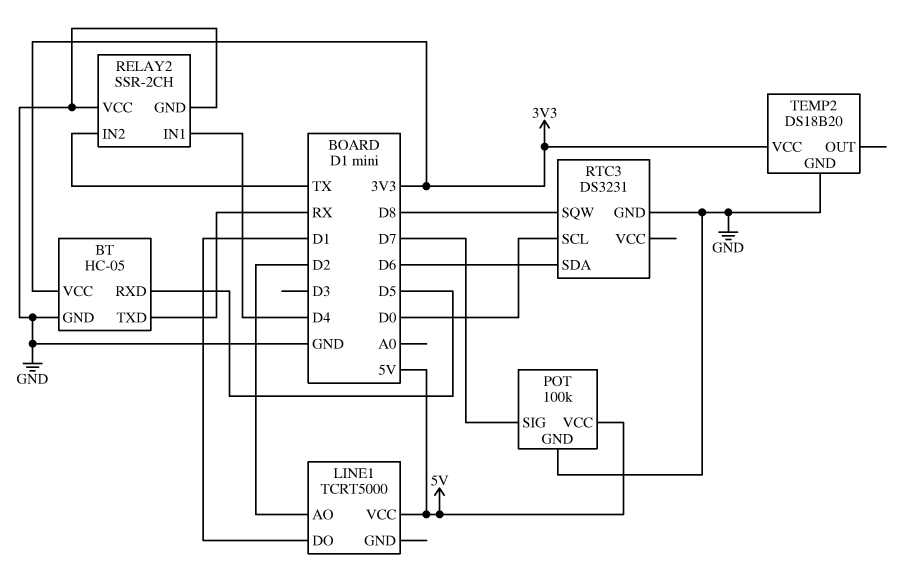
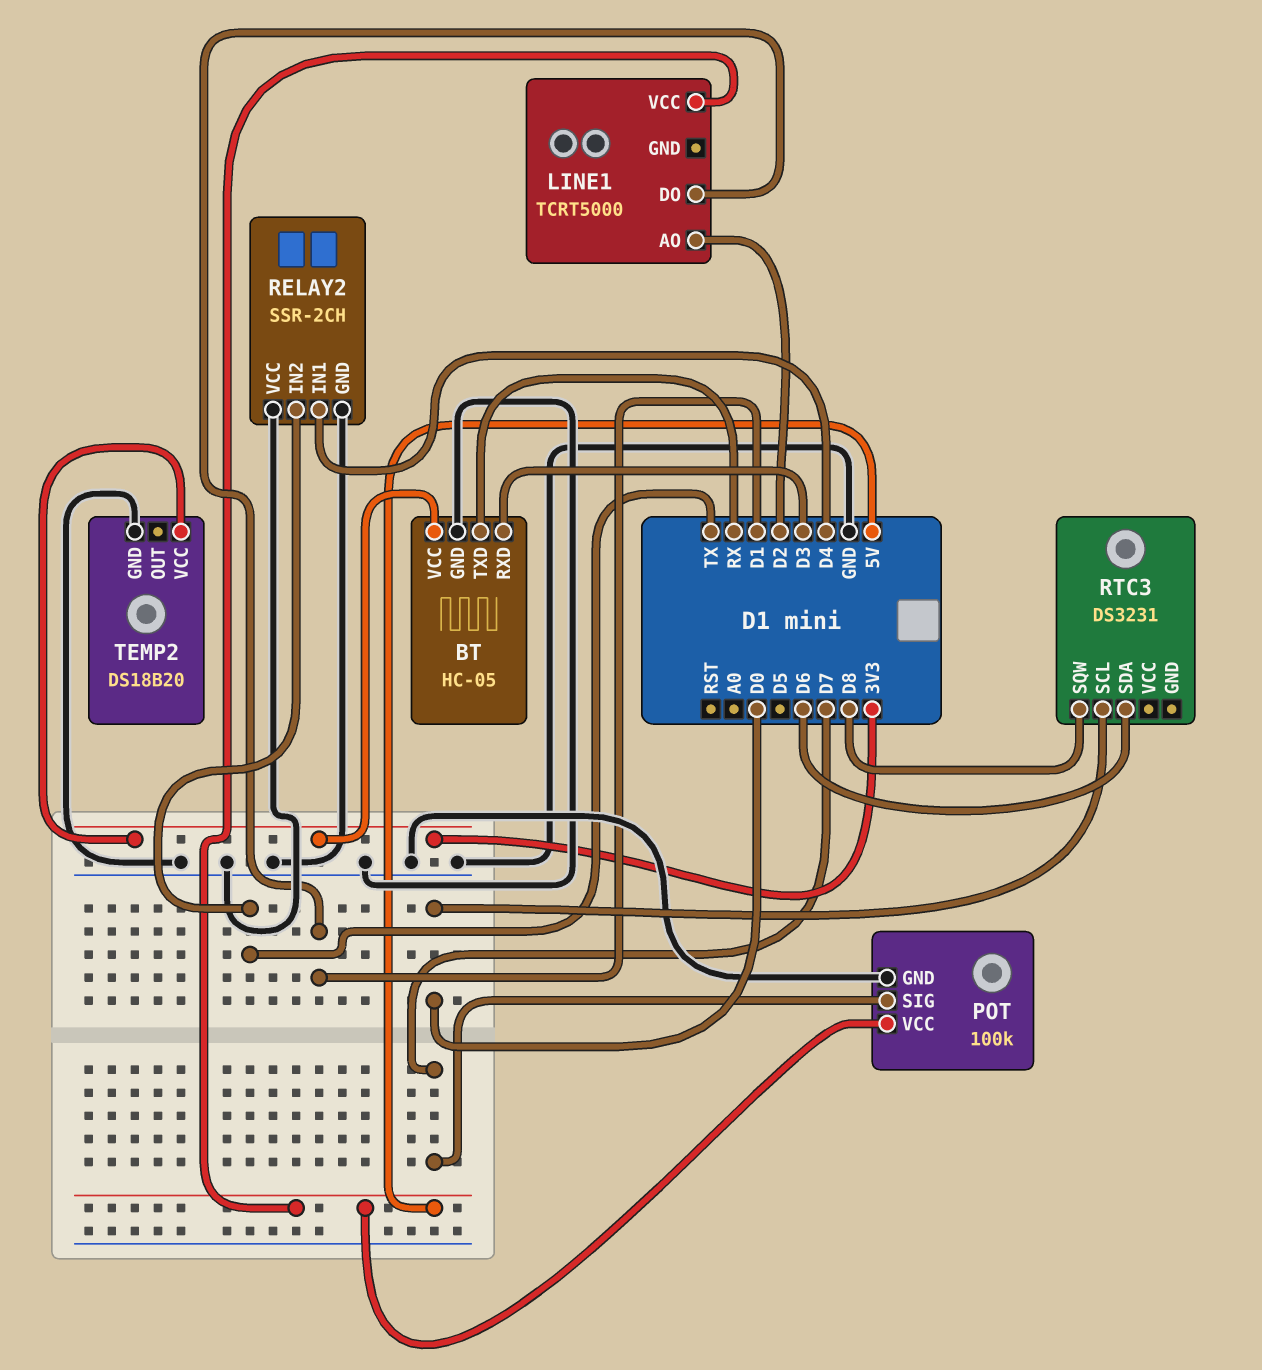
BT pin RXD: D5 -> D3
RTC3 pin GND: GND -> none

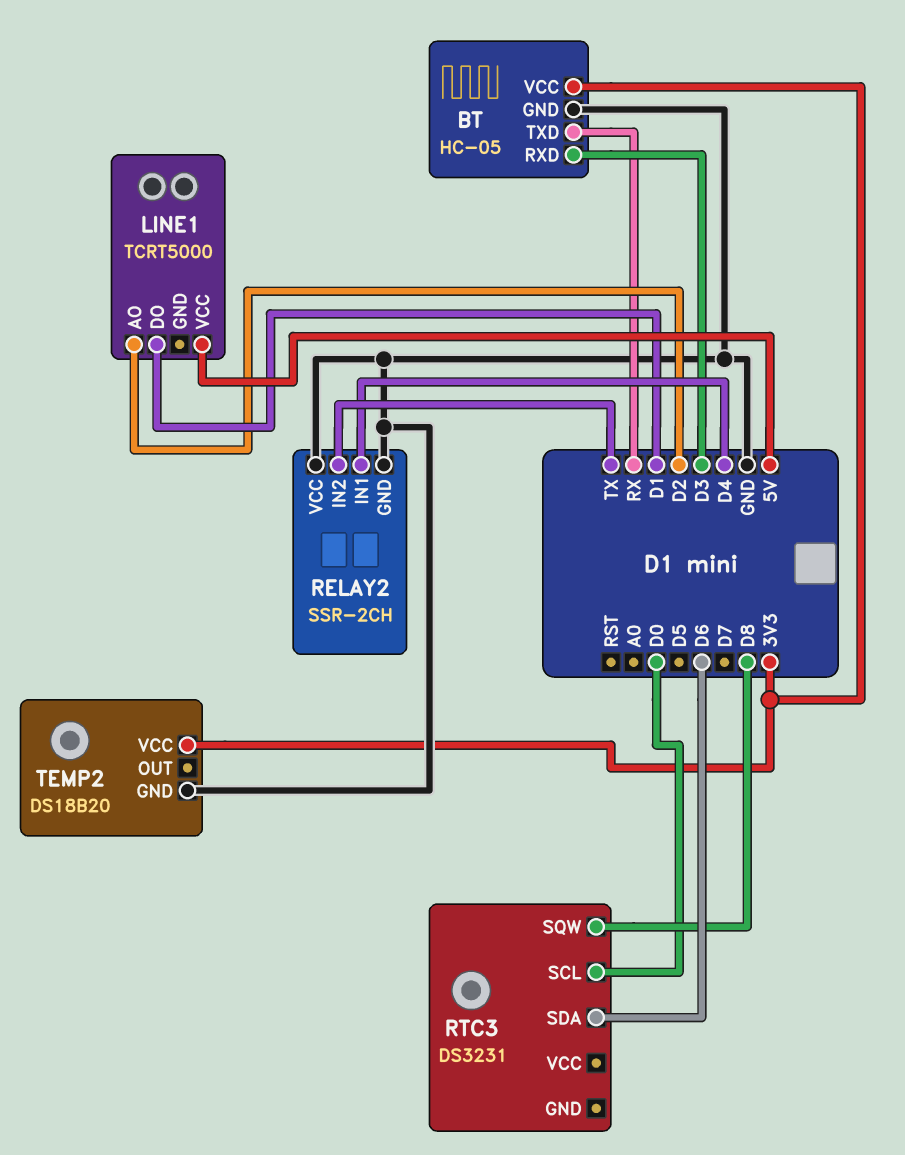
POT: 100k -> none
POT pin GND: GND -> none
POT pin SIG: D7 -> none
POT pin VCC: 5V -> none

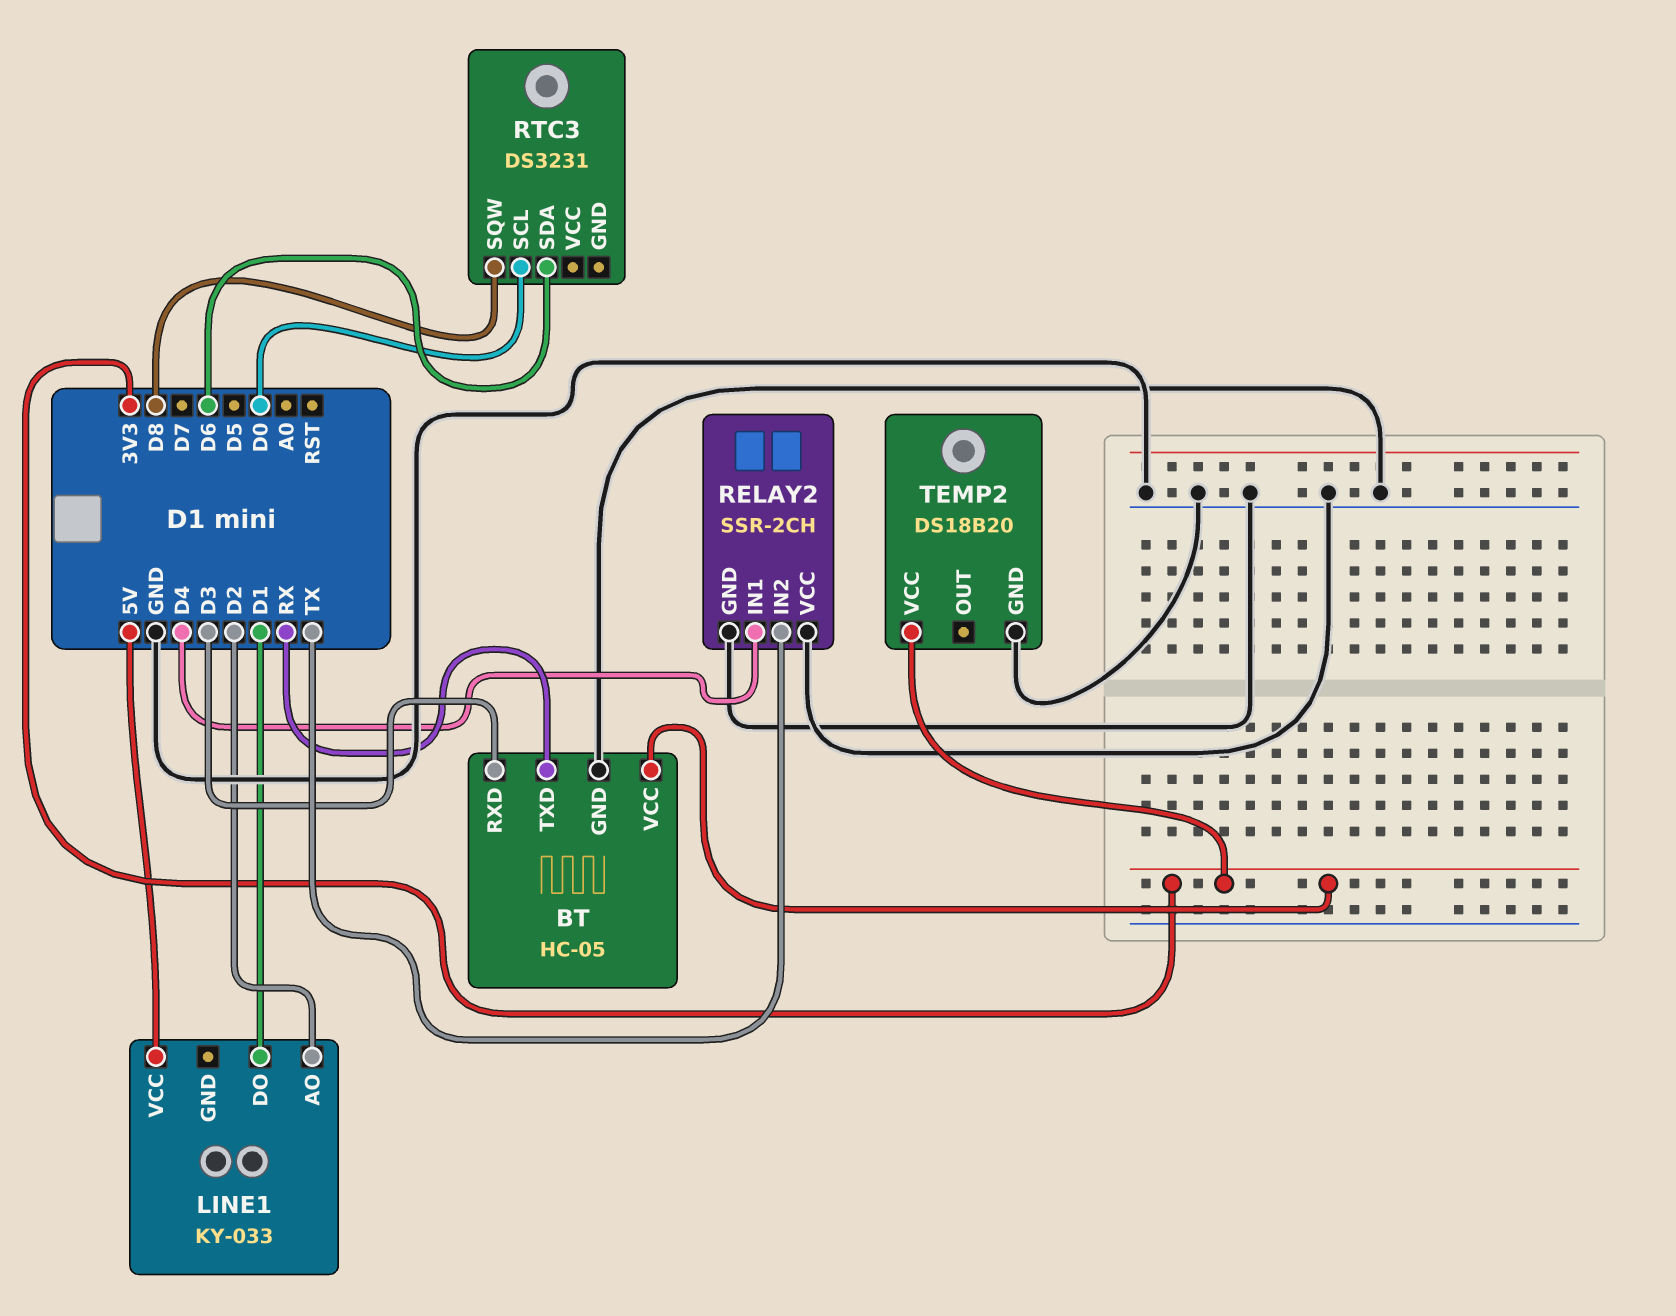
LINE1: TCRT5000 -> KY-033

